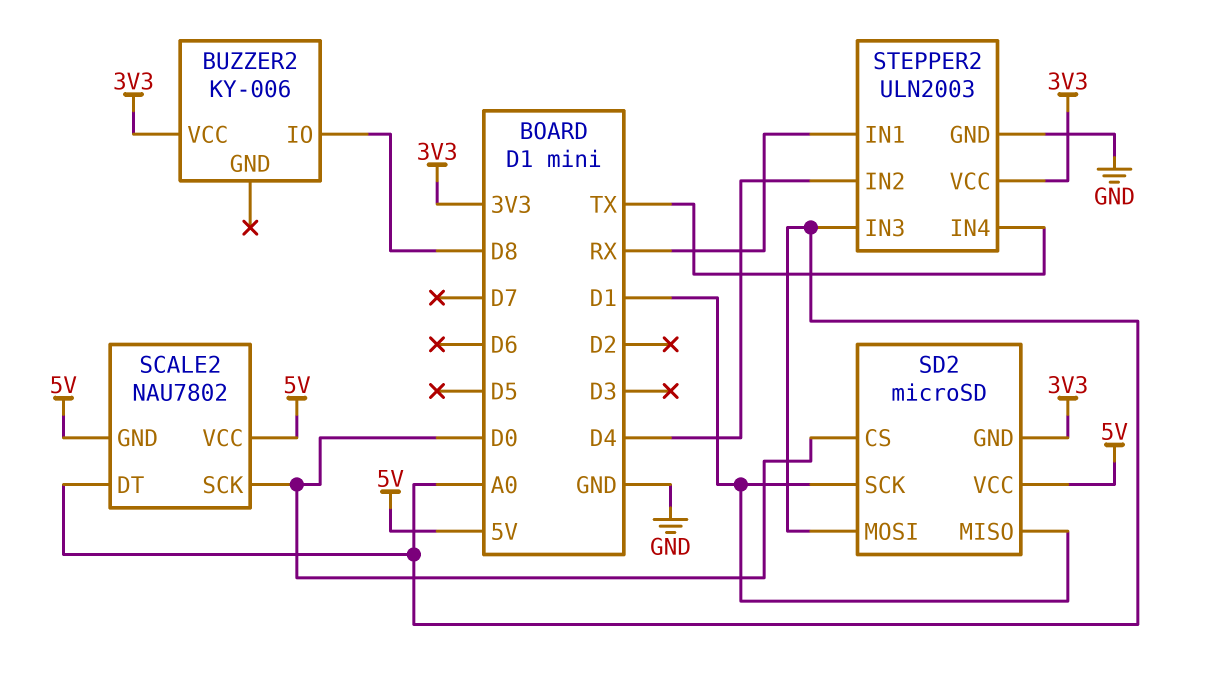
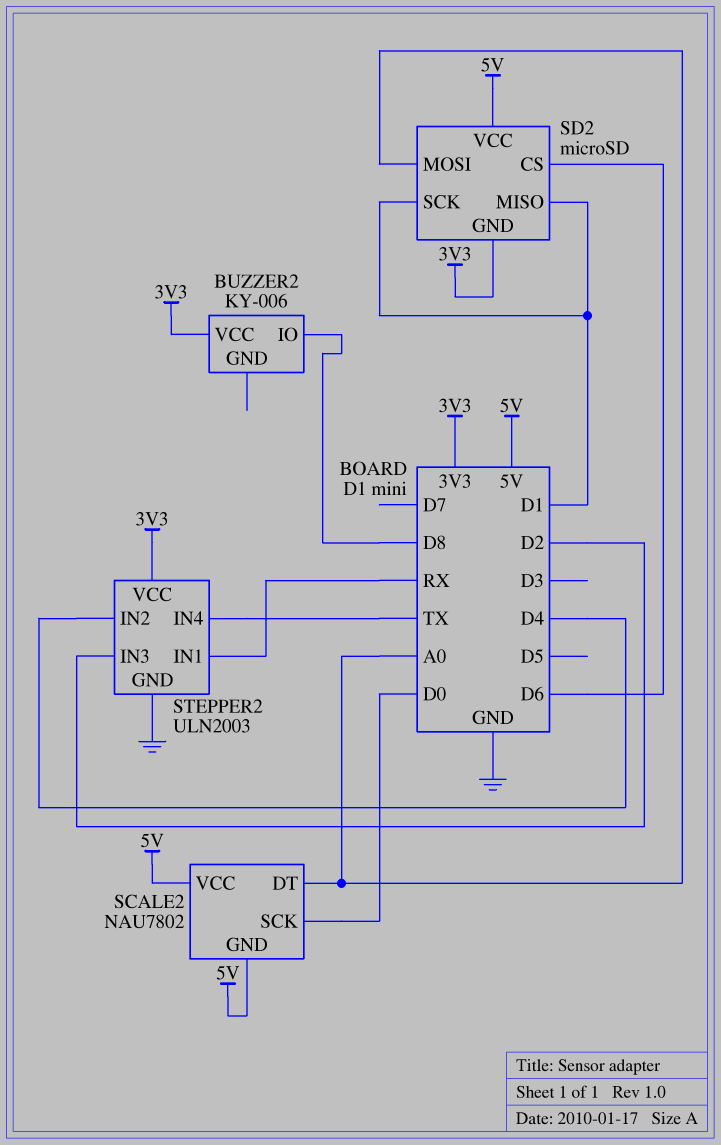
SD2 pin CS: D0 -> D6
STEPPER2 pin IN3: A0 -> D2

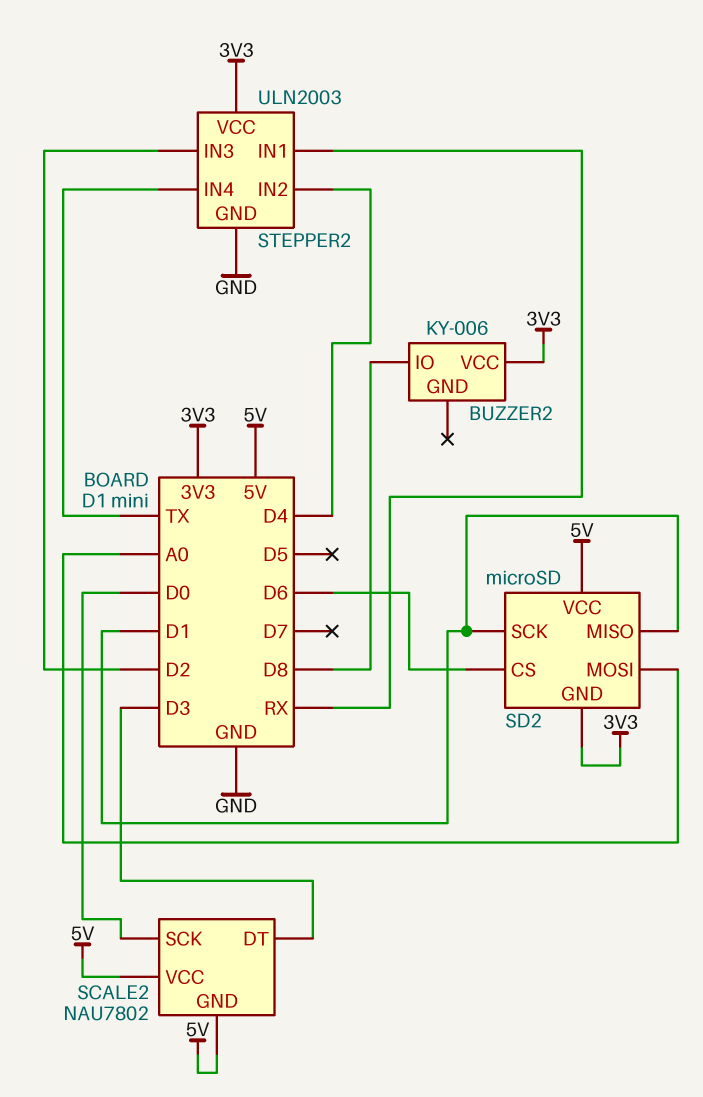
SCALE2 pin DT: A0 -> D3

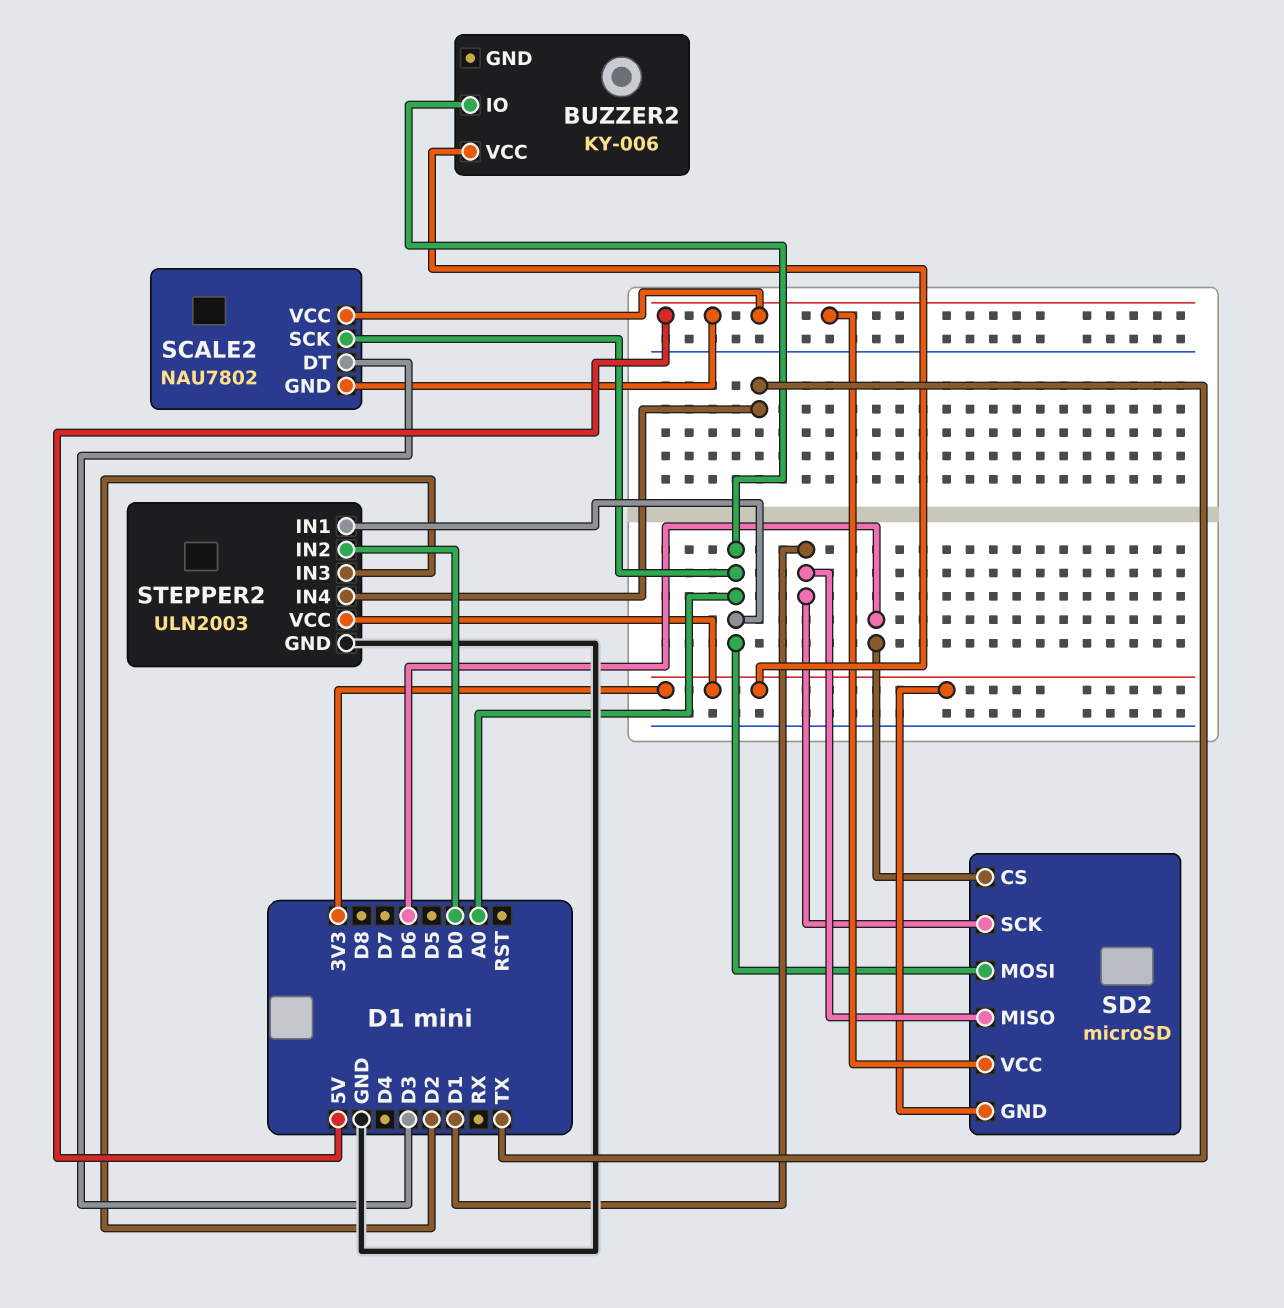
BUZZER2 pin IO: D8 -> A0
SCALE2 pin SCK: D0 -> A0
STEPPER2 pin IN1: RX -> A0
STEPPER2 pin IN2: D4 -> D0

